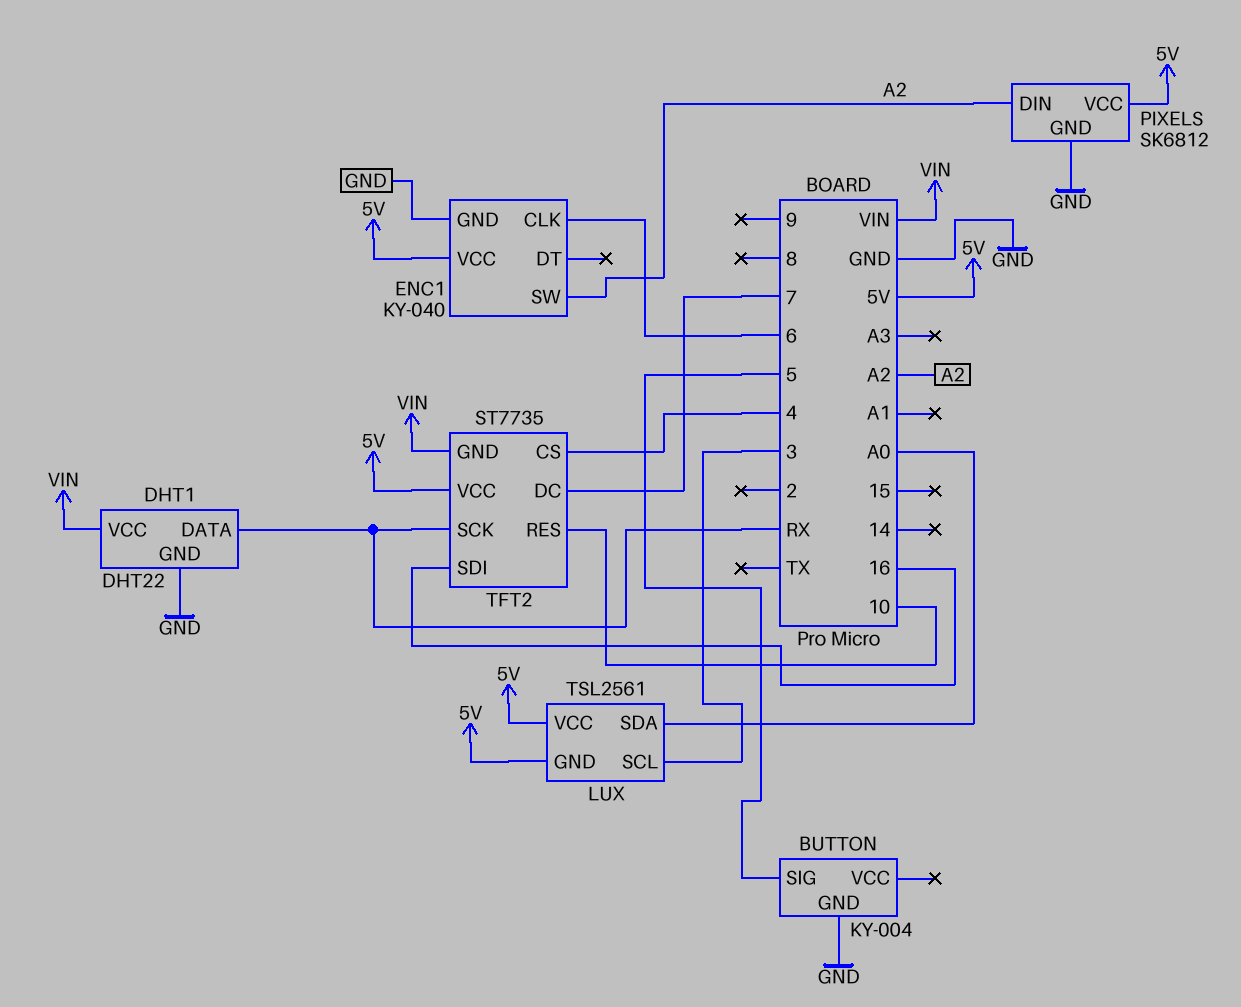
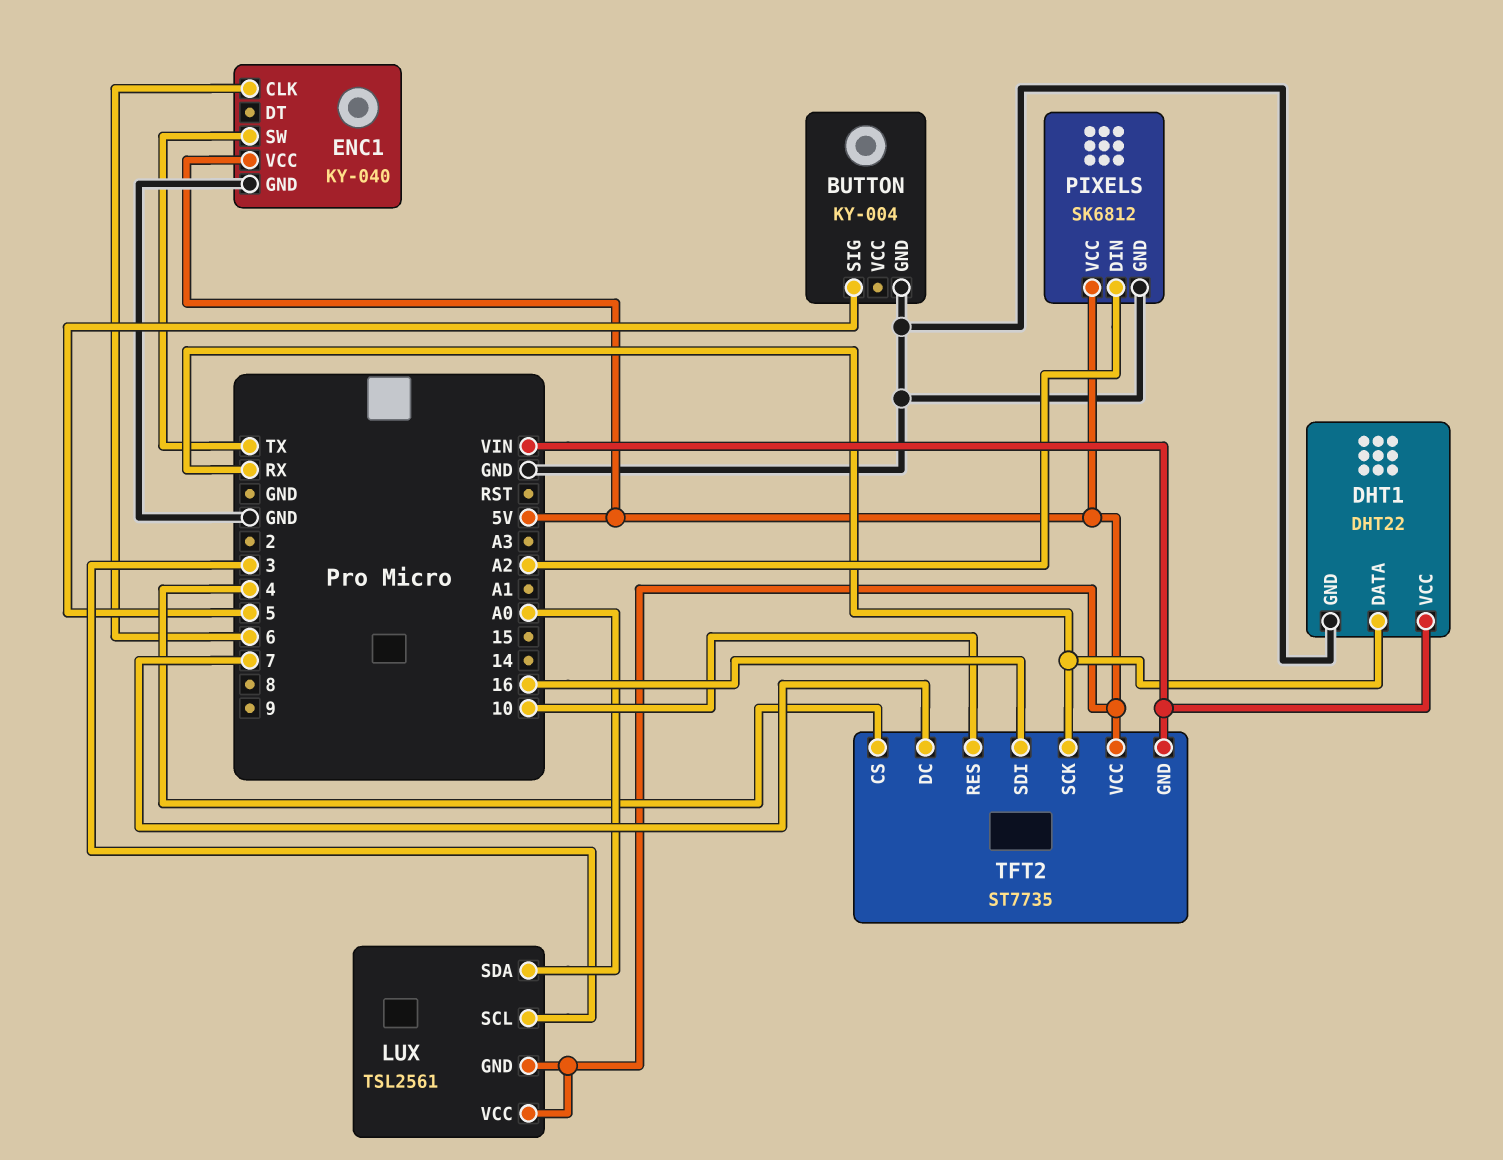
ENC1 pin SW: A2 -> TX

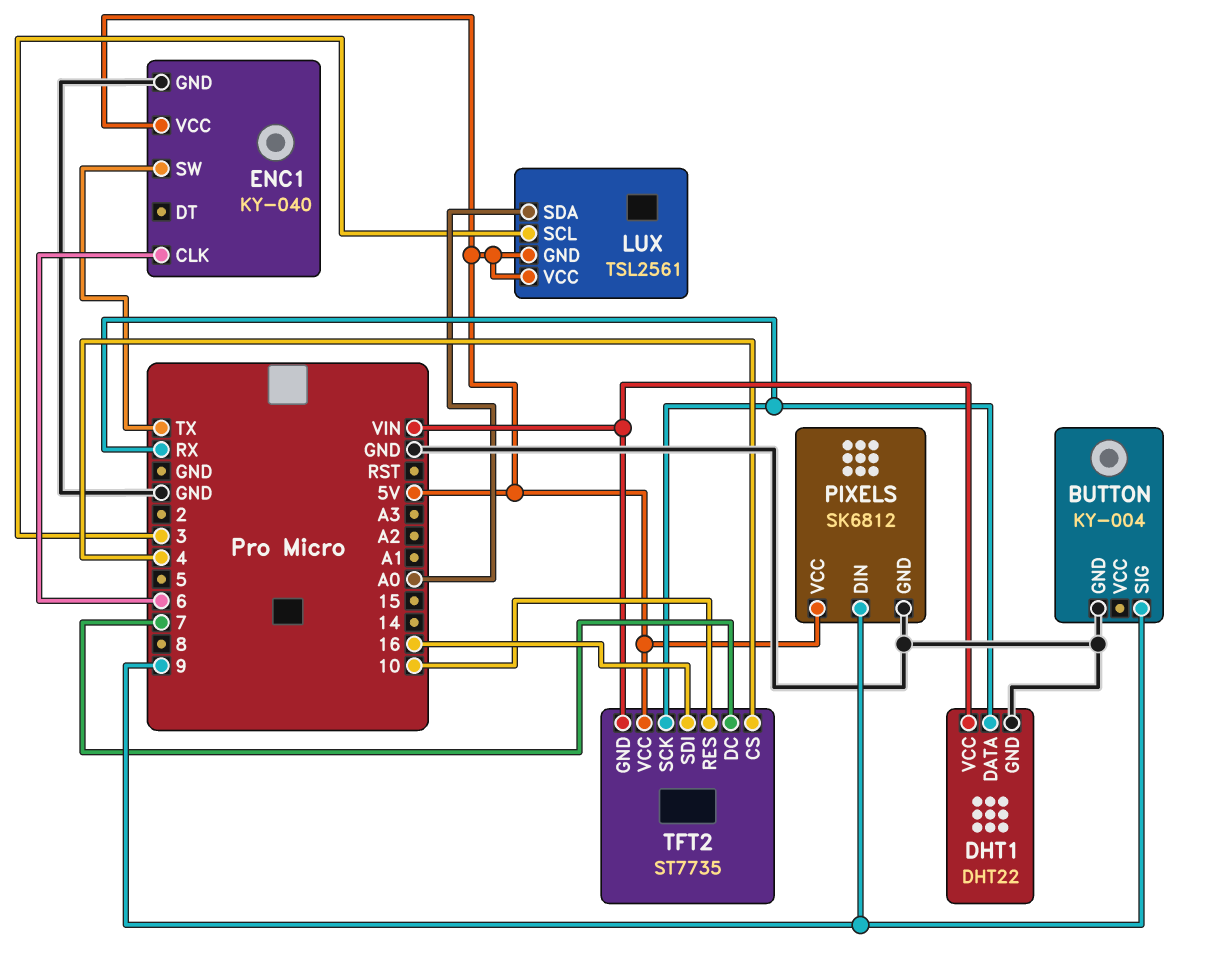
BUTTON pin SIG: 5 -> 9
PIXELS pin DIN: A2 -> 9

